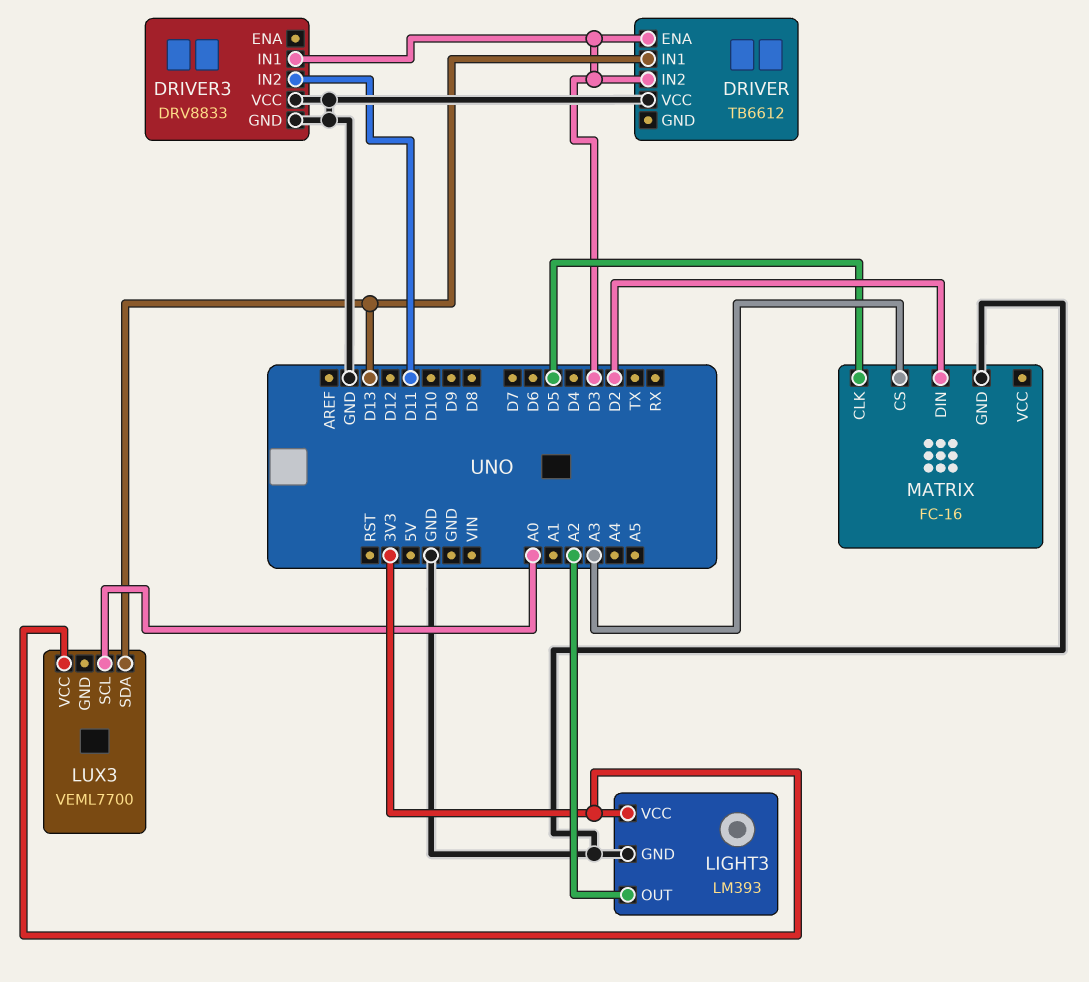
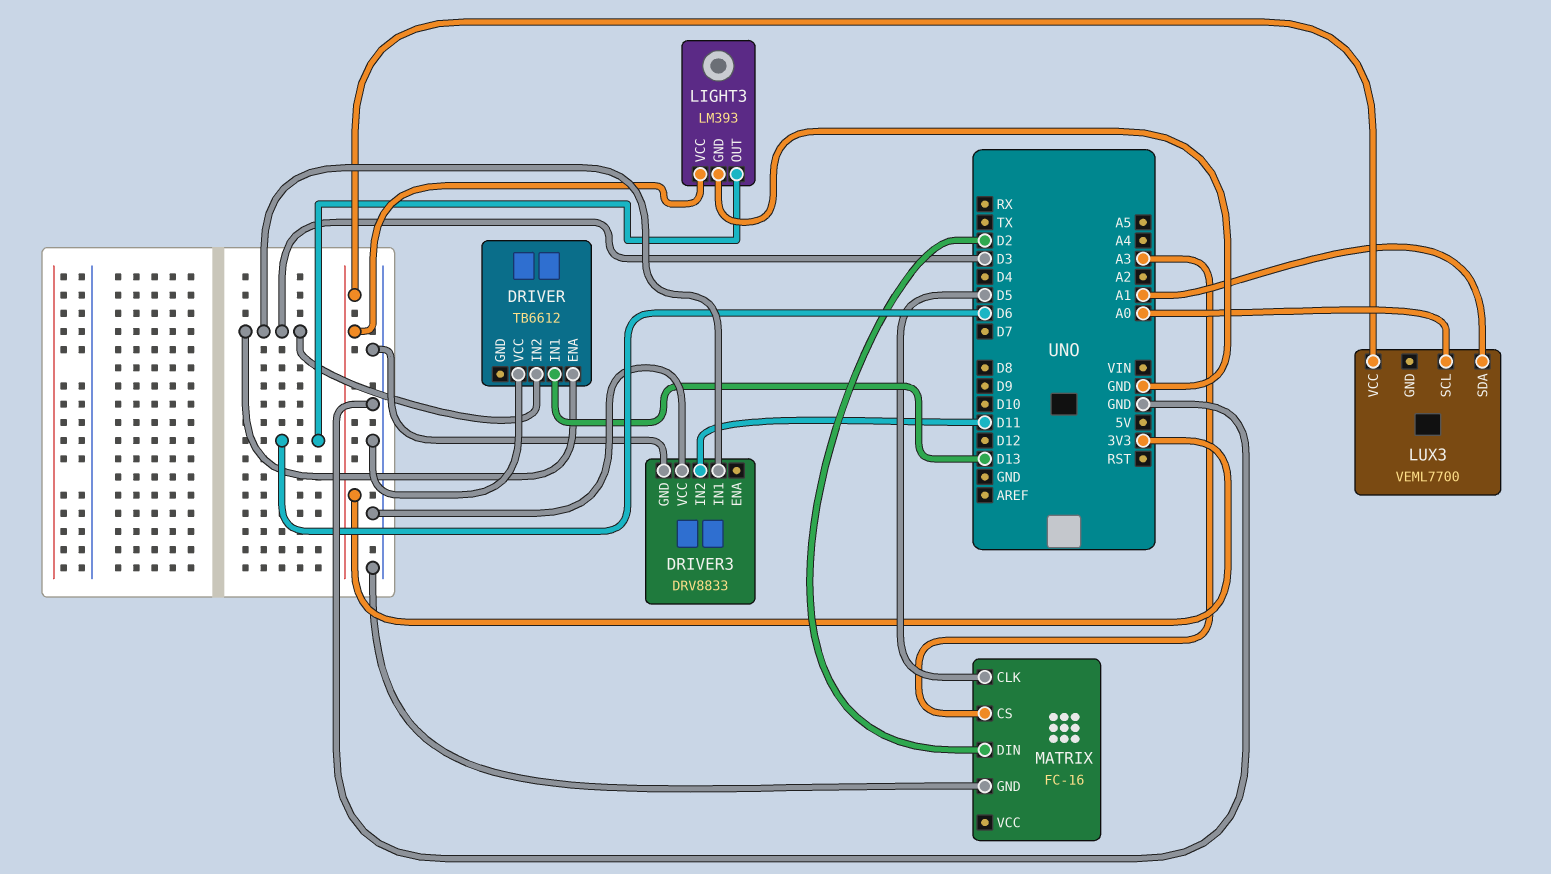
LIGHT3 pin OUT: A2 -> D6
LUX3 pin SDA: D13 -> A1

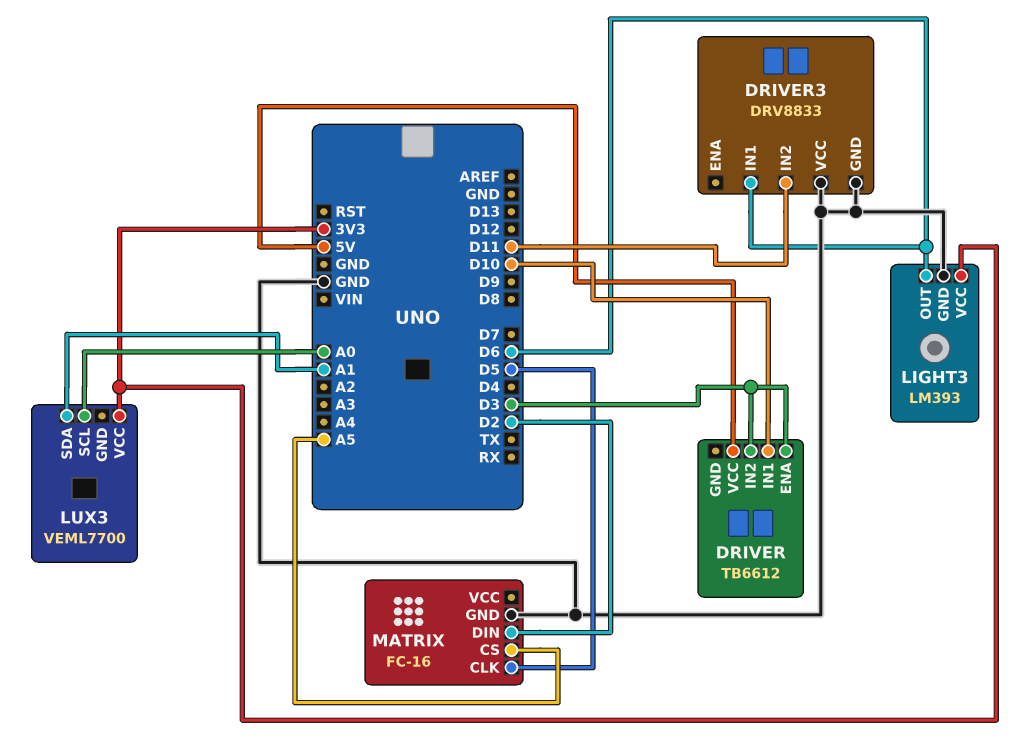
DRIVER pin IN1: D13 -> D10
DRIVER pin VCC: GND -> 5V
DRIVER3 pin IN1: D3 -> D6
MATRIX pin CS: A3 -> A5

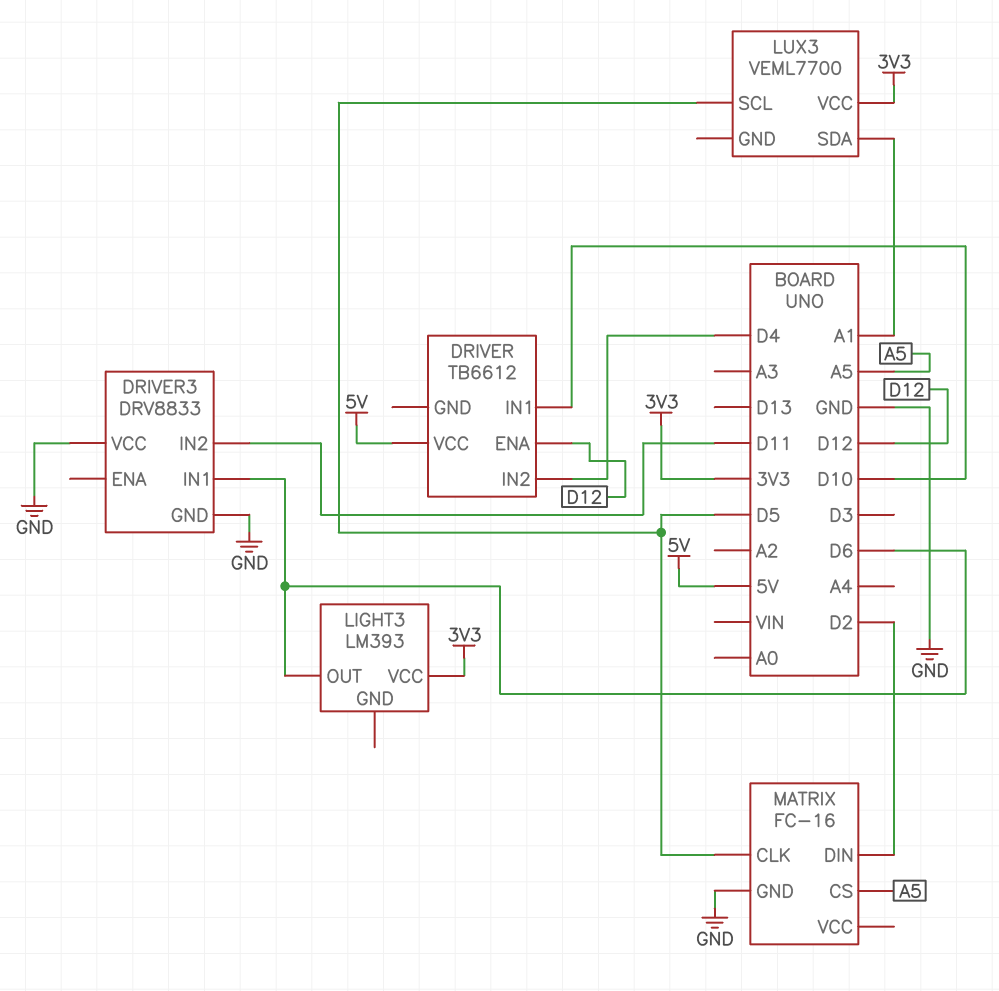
DRIVER pin ENA: D3 -> D12
DRIVER pin IN2: D3 -> D4
LIGHT3 pin GND: GND -> none
LUX3 pin SCL: A0 -> D5

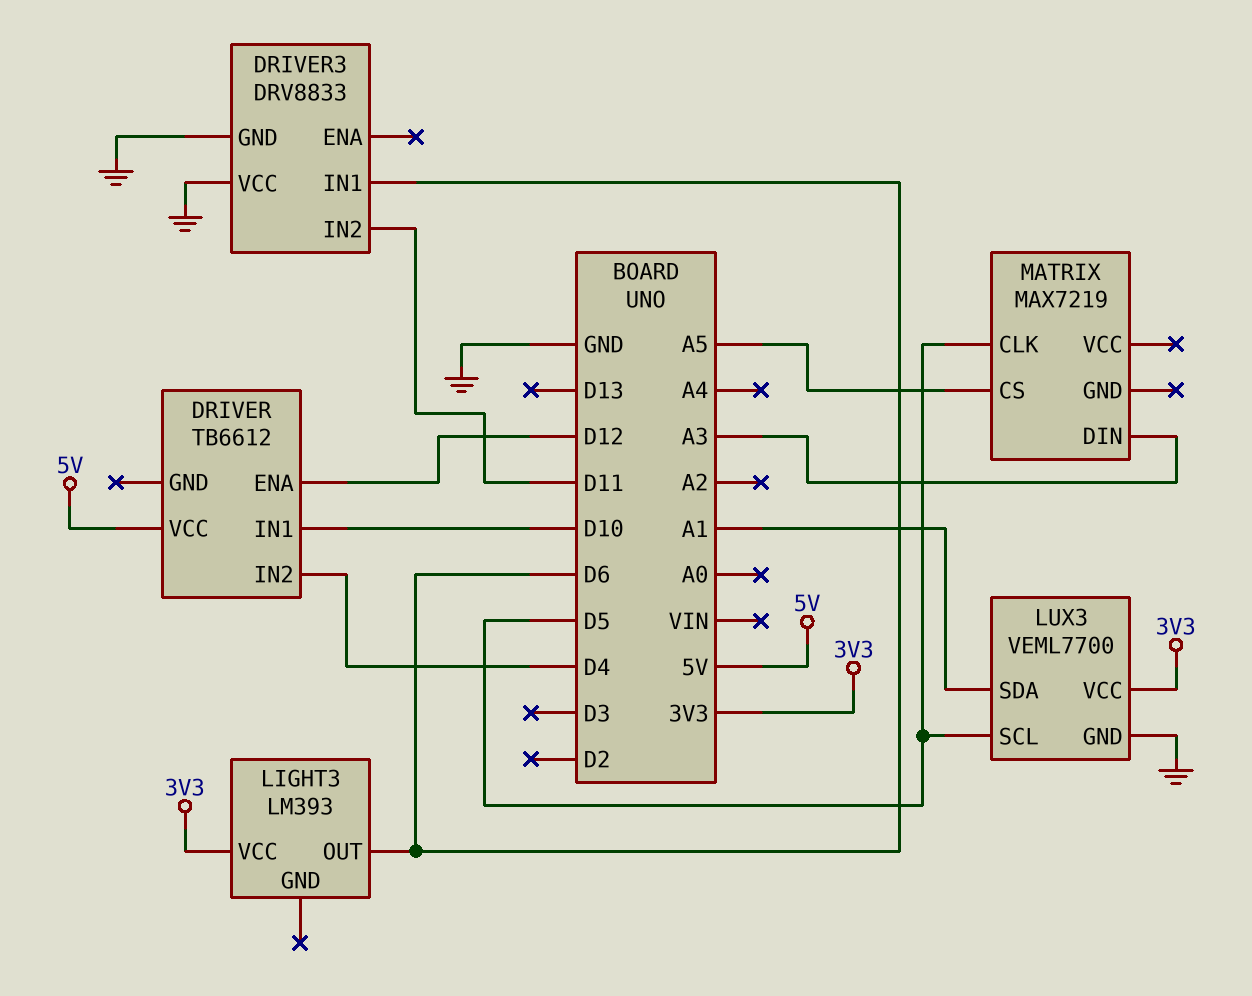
LUX3 pin GND: none -> GND
MATRIX: FC-16 -> MAX7219
MATRIX pin DIN: D2 -> A3
MATRIX pin GND: GND -> none

